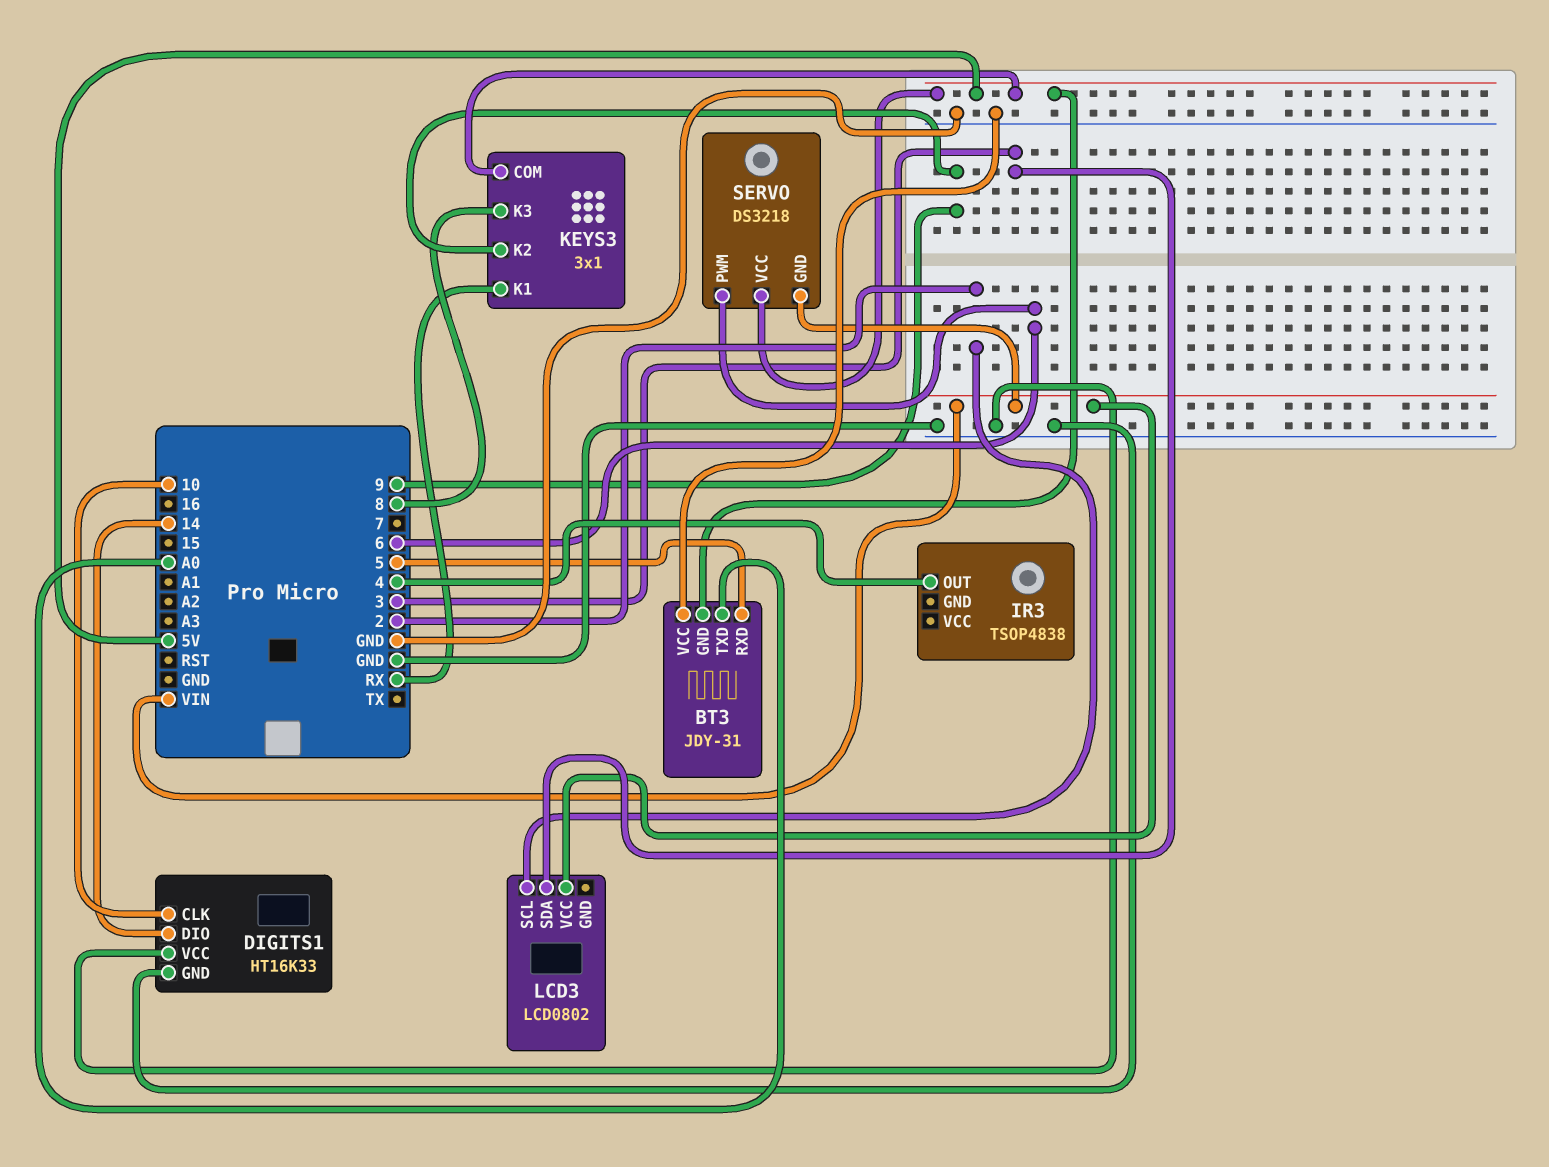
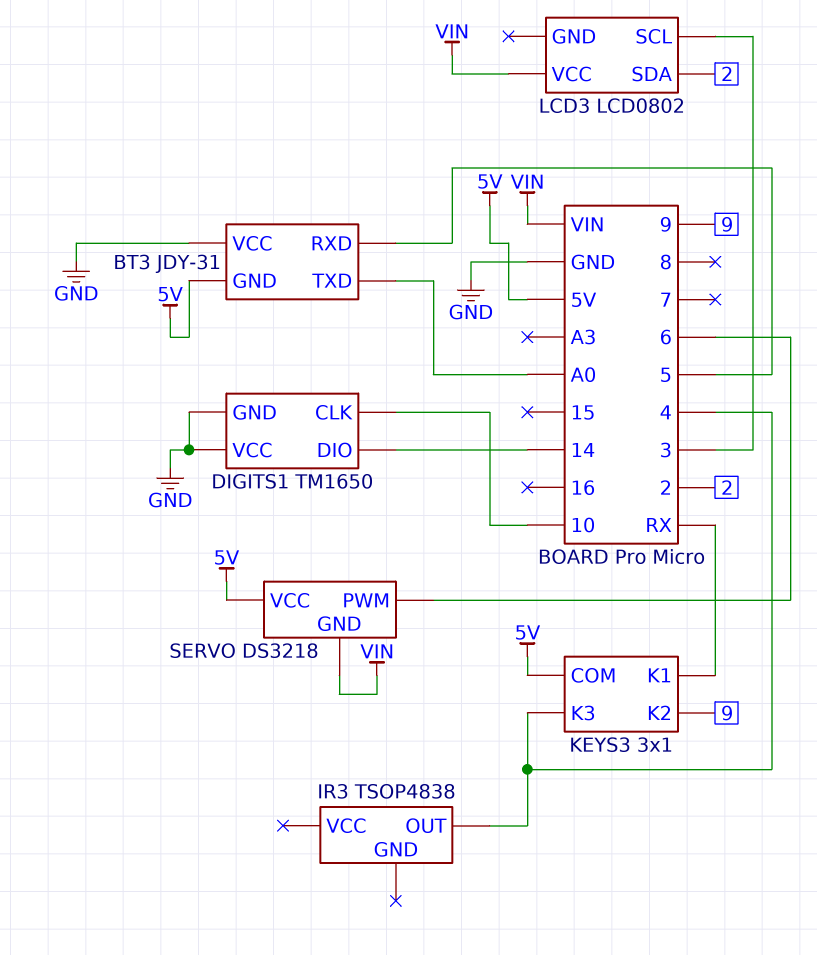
DIGITS1: HT16K33 -> TM1650
KEYS3 pin K3: 8 -> 4
LCD3 pin SCL: 2 -> 3
LCD3 pin SDA: 3 -> 2

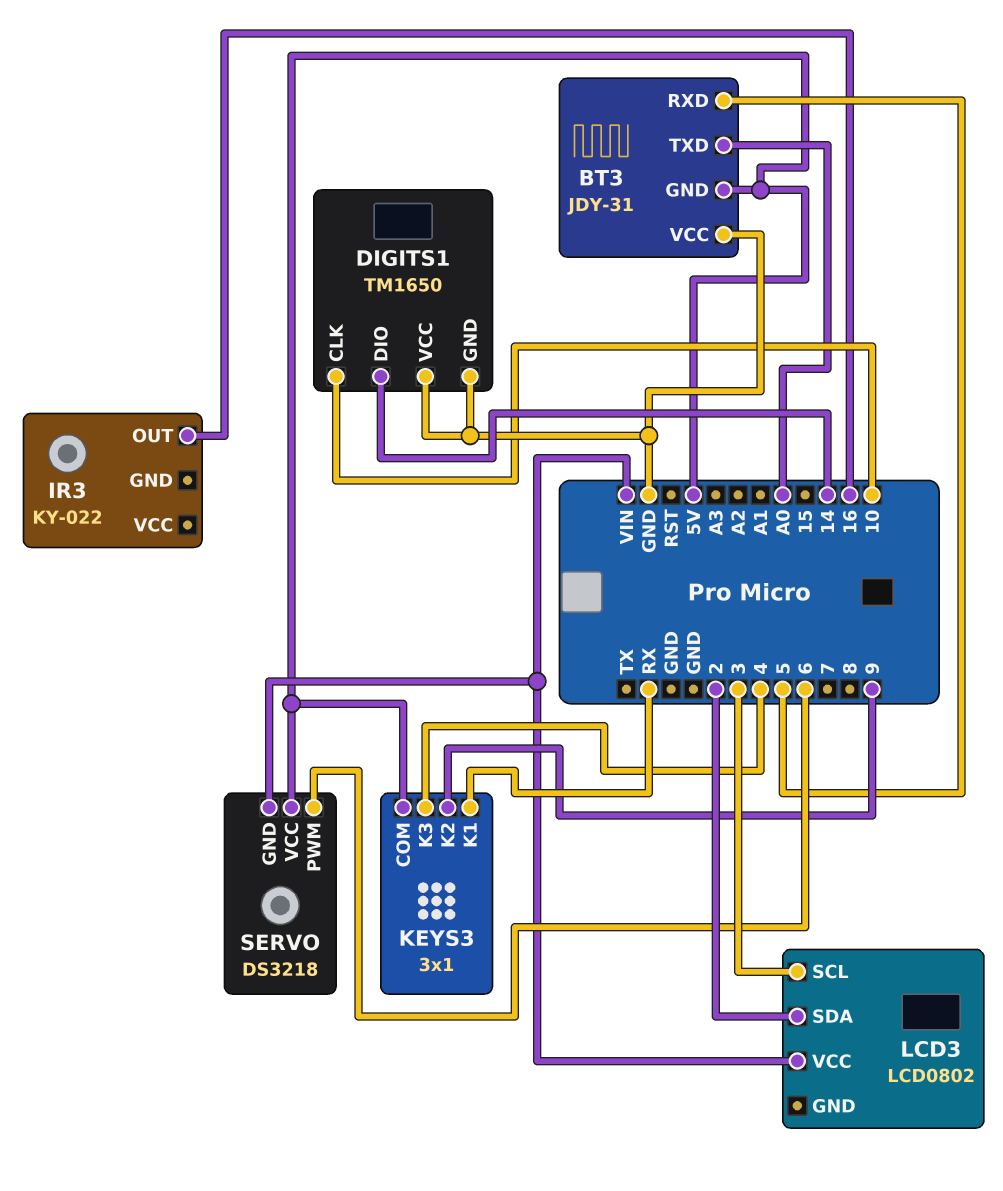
IR3: TSOP4838 -> KY-022
IR3 pin OUT: 4 -> 16

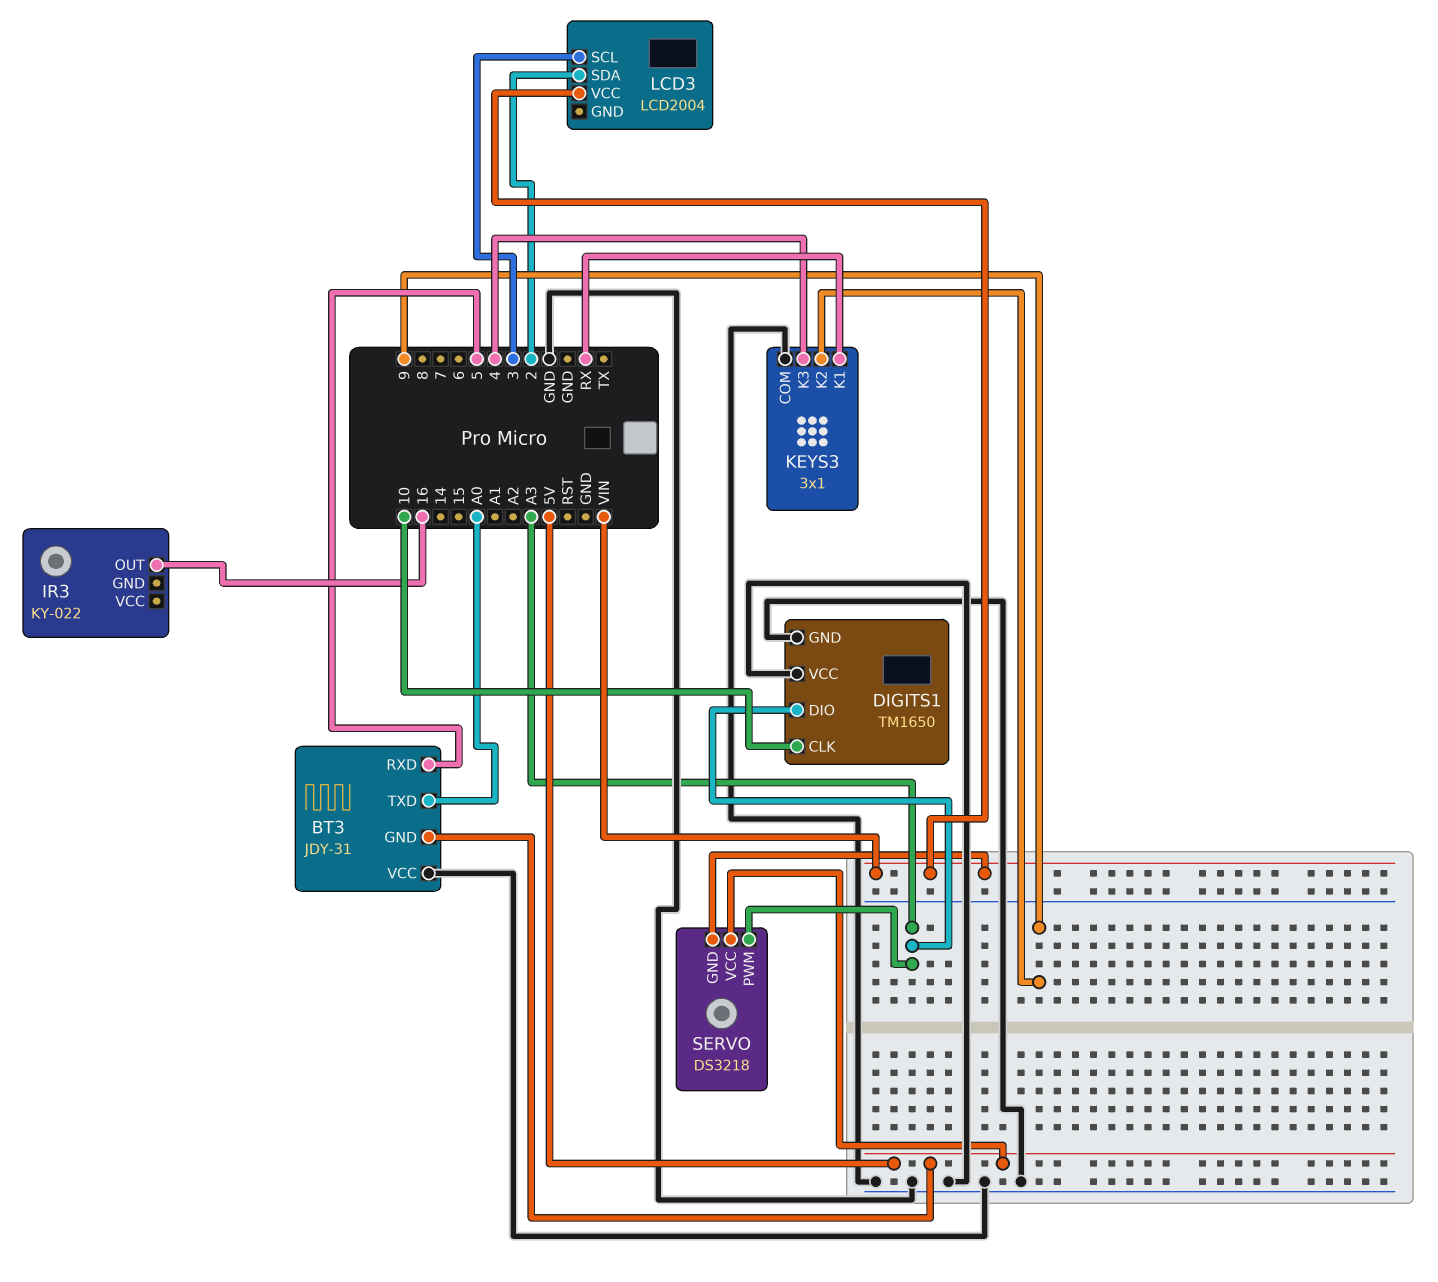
DIGITS1 pin DIO: 14 -> A3
KEYS3 pin COM: 5V -> GND
LCD3: LCD0802 -> LCD2004
SERVO pin PWM: 6 -> A3

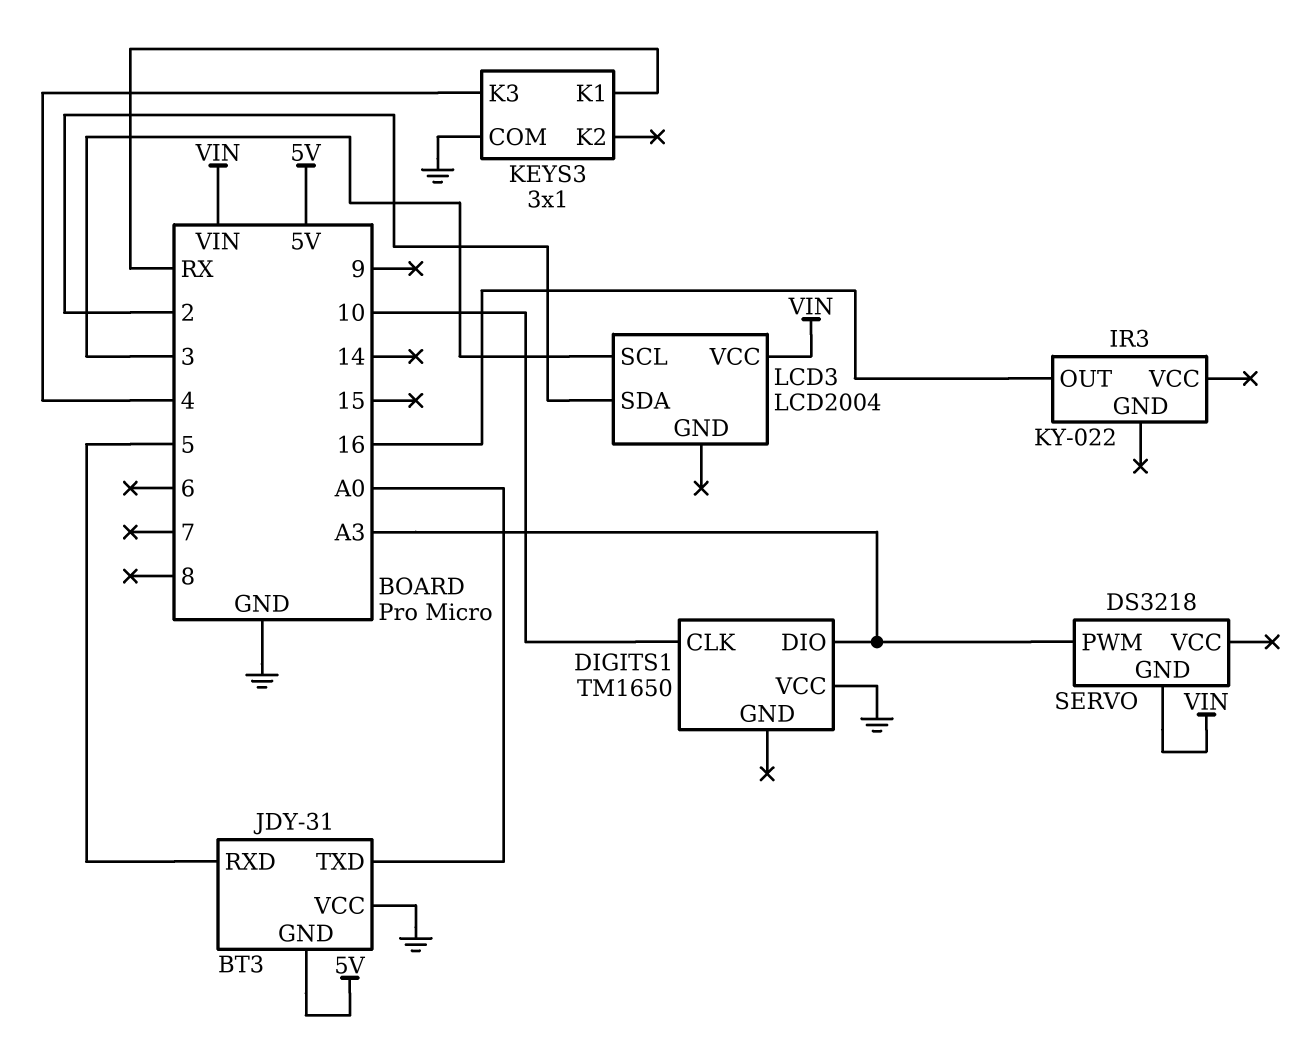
DIGITS1 pin GND: GND -> none
KEYS3 pin K2: 9 -> none
SERVO pin VCC: 5V -> none

